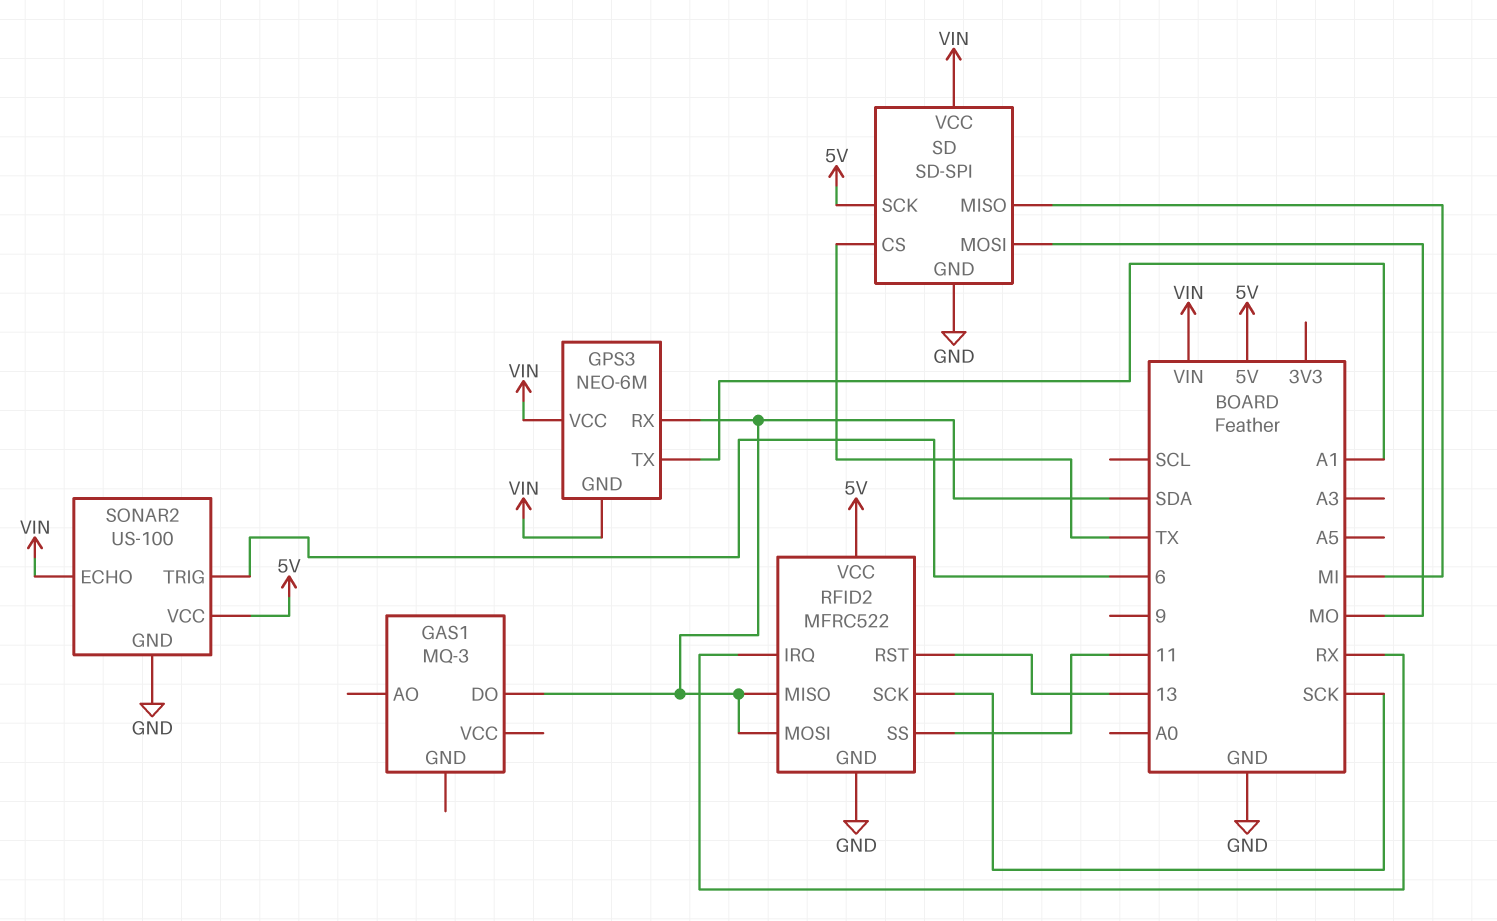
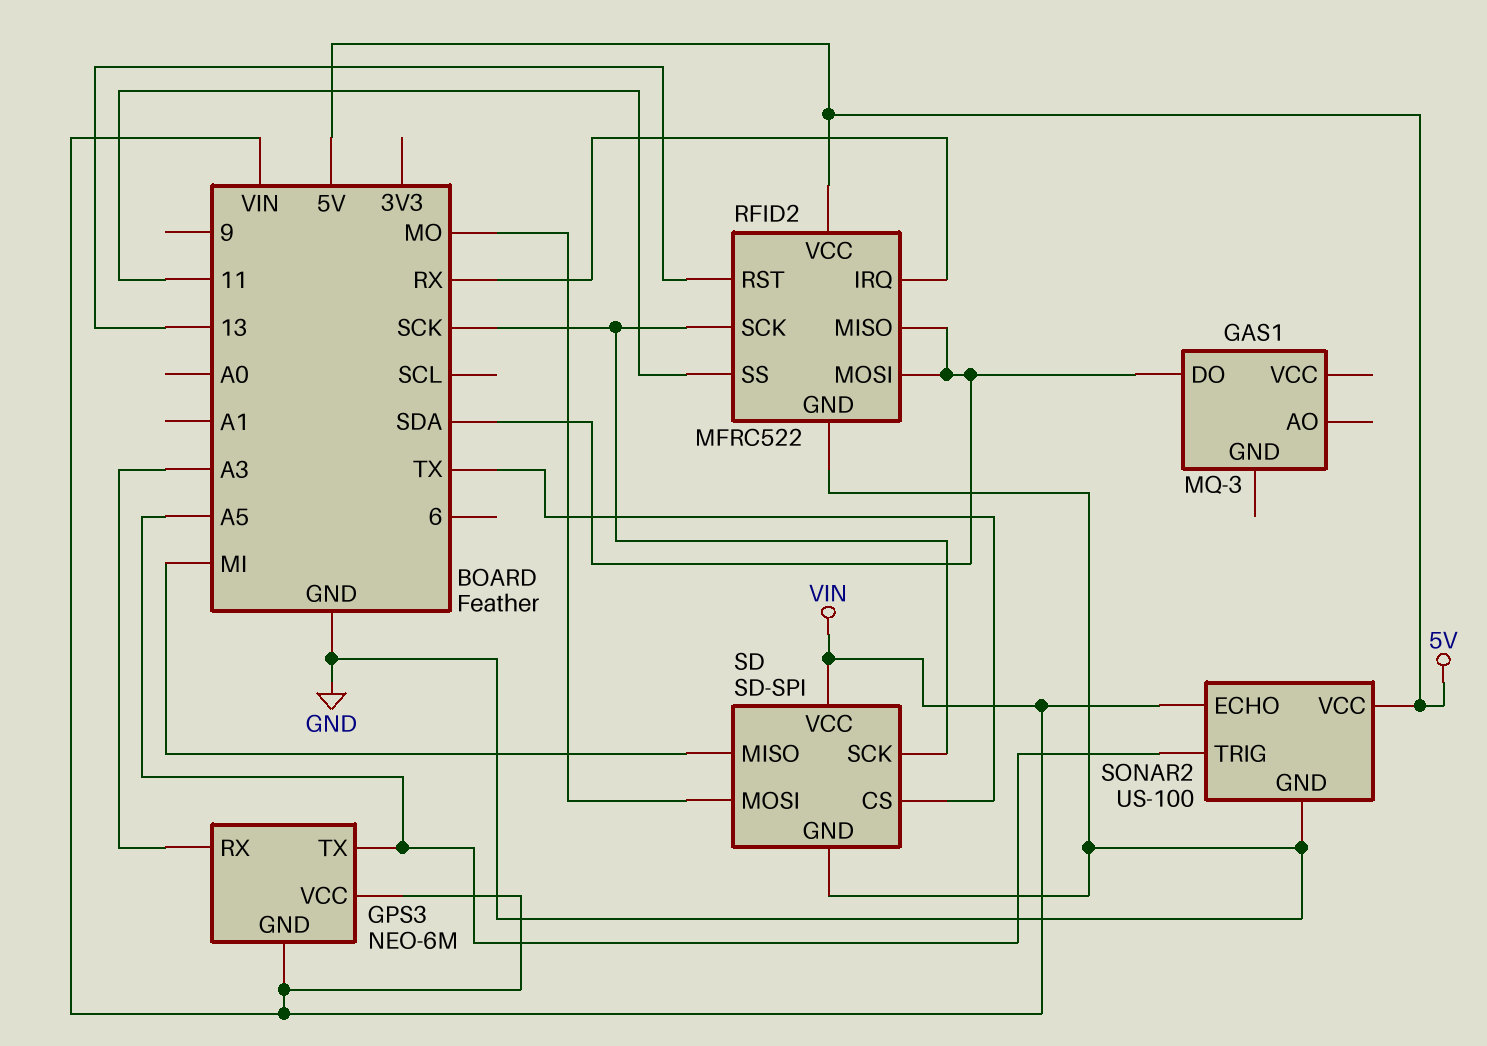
GPS3 pin RX: SDA -> A3
GPS3 pin TX: A1 -> A5
SD pin SCK: 5V -> SCK
SONAR2 pin TRIG: 6 -> A5

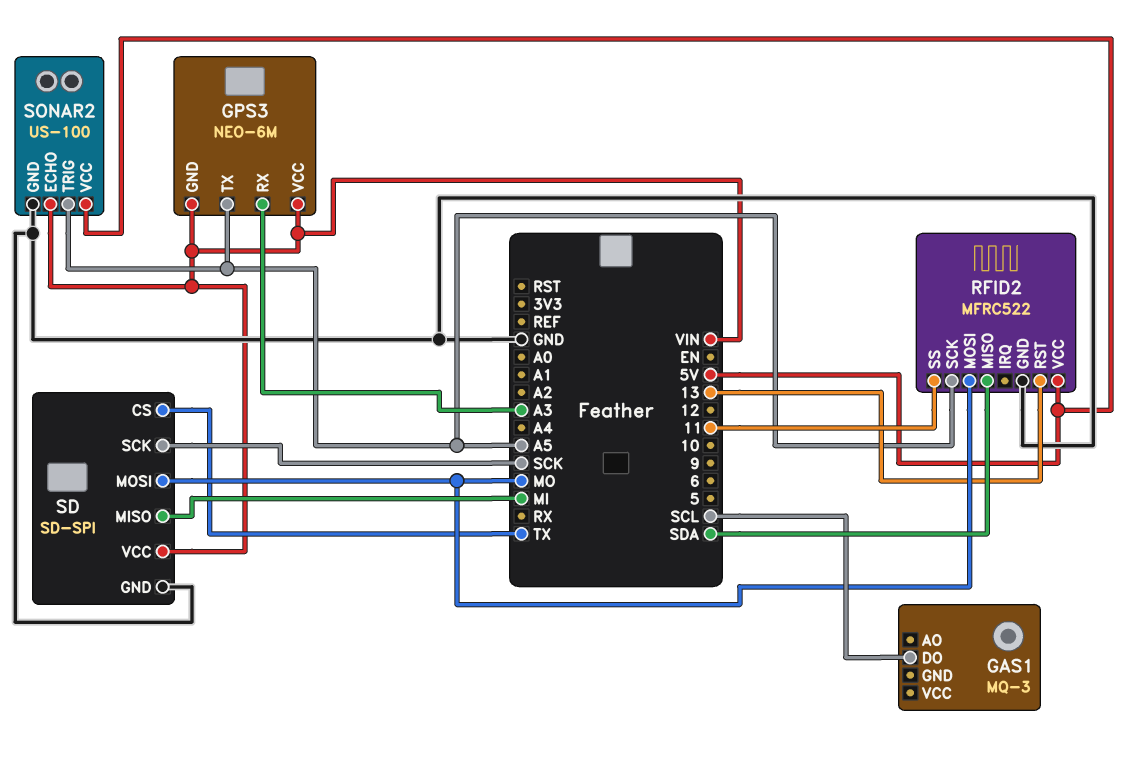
GAS1 pin DO: SDA -> SCL
RFID2 pin IRQ: RX -> none
RFID2 pin MOSI: SDA -> MO
RFID2 pin SCK: SCK -> A5

